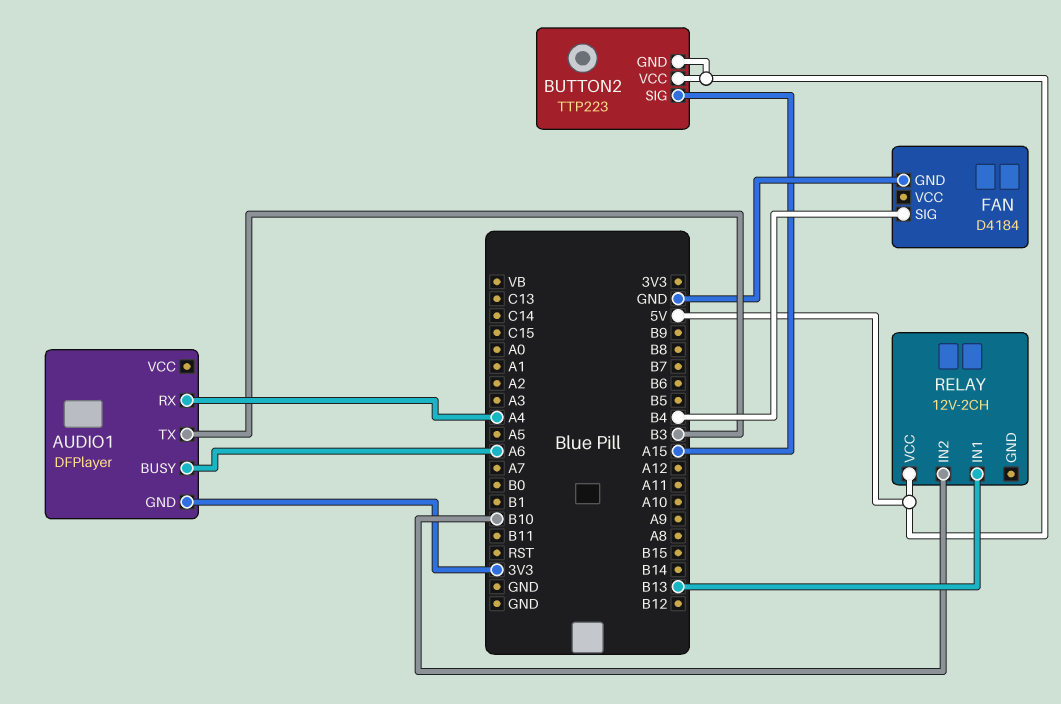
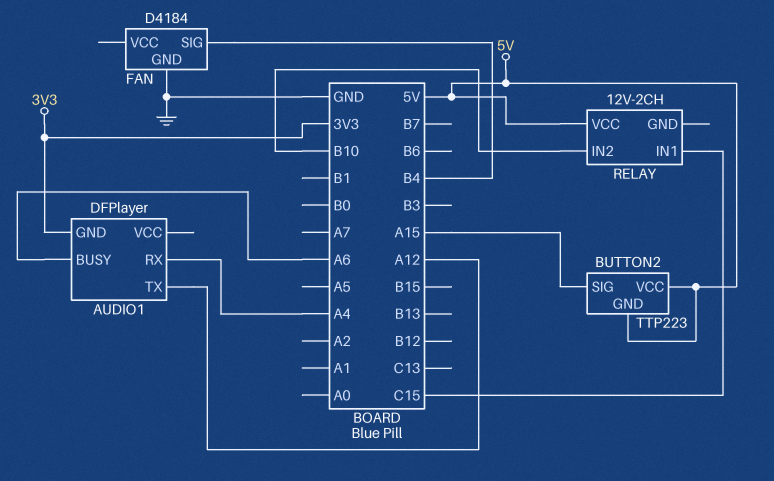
AUDIO1 pin TX: B3 -> A12
RELAY pin IN1: B13 -> C15

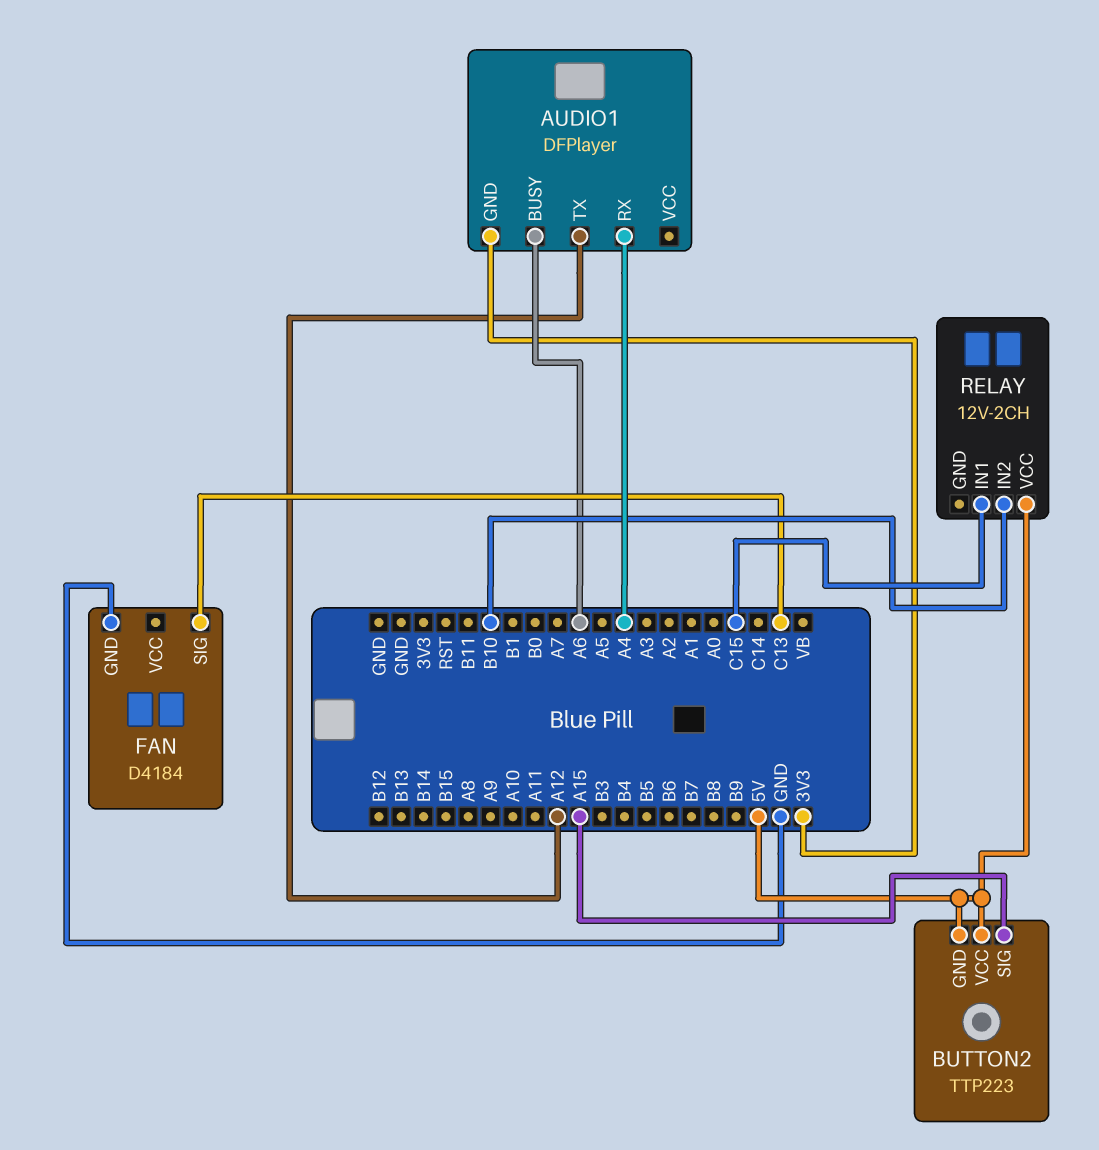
FAN pin SIG: B4 -> C13

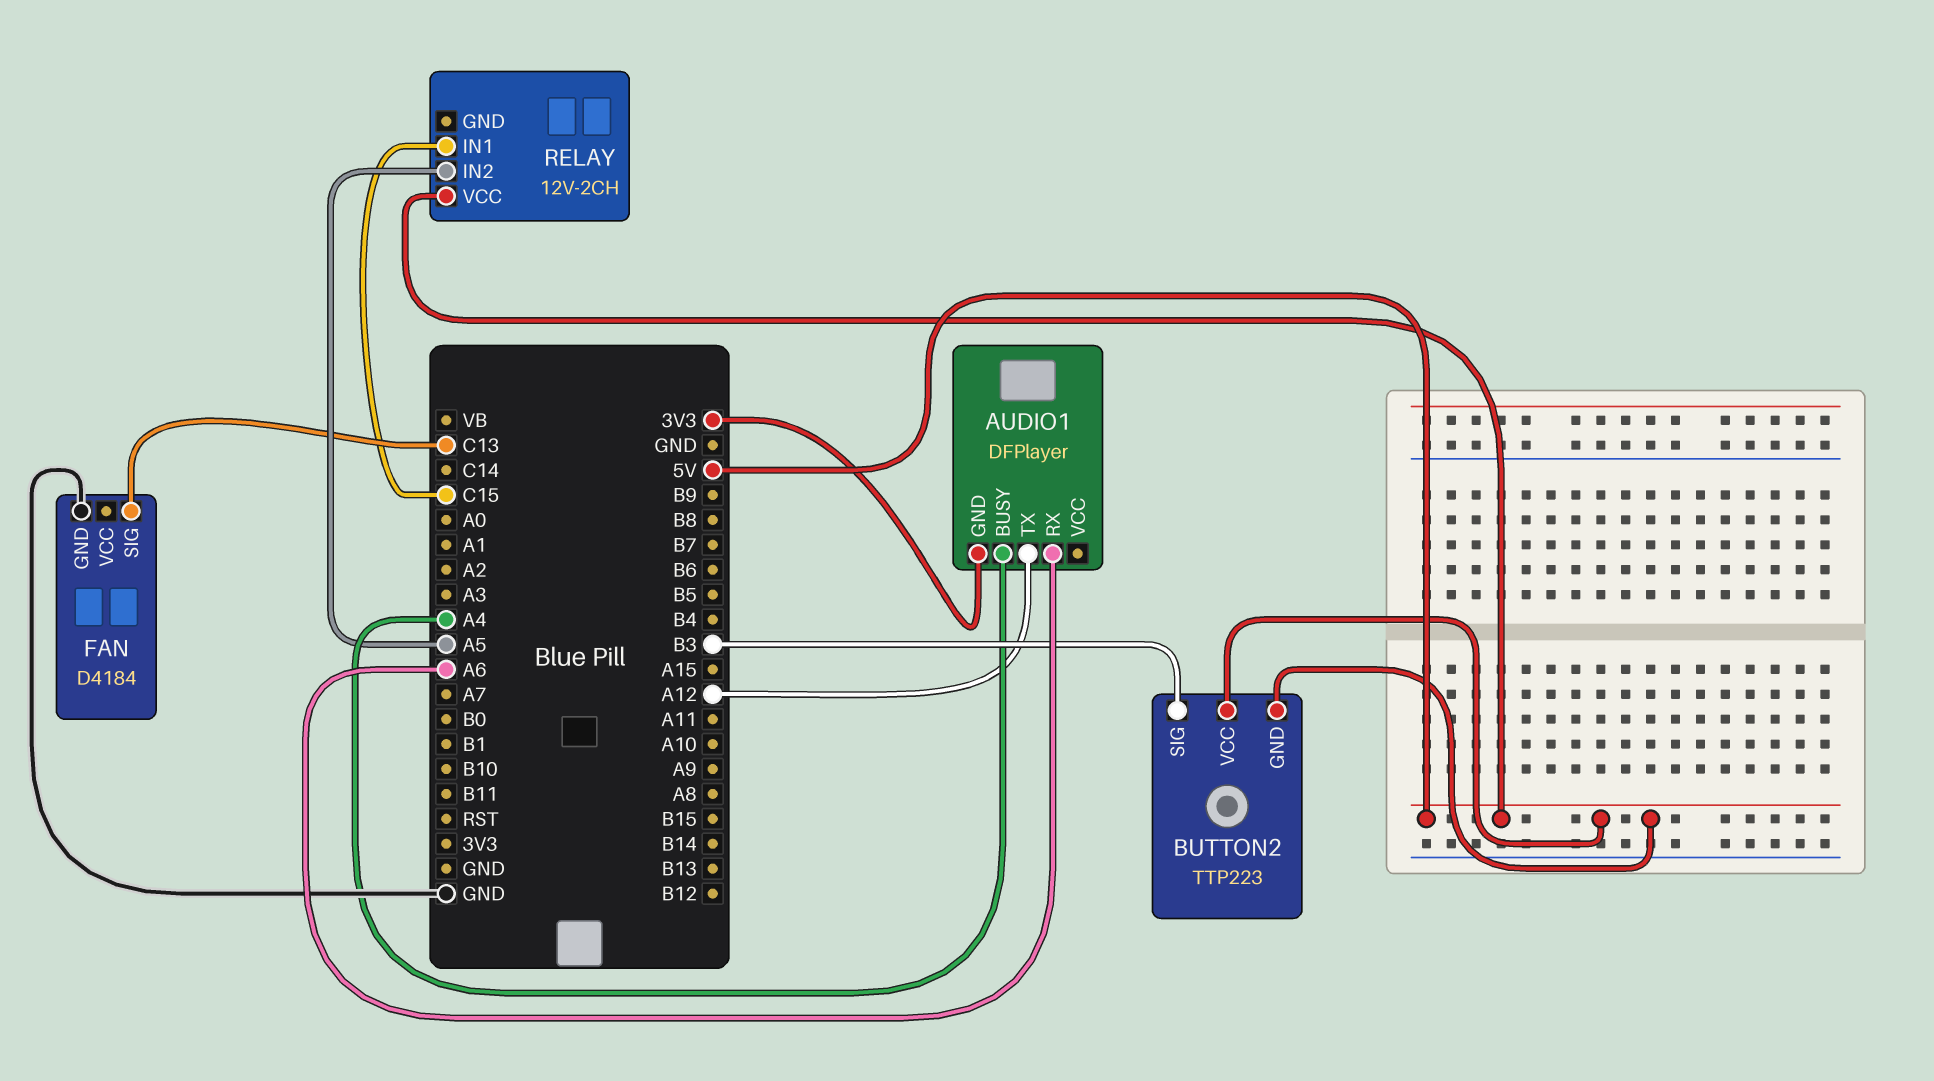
AUDIO1 pin BUSY: A6 -> A4
AUDIO1 pin RX: A4 -> A6
BUTTON2 pin SIG: A15 -> B3
RELAY pin IN2: B10 -> A5

